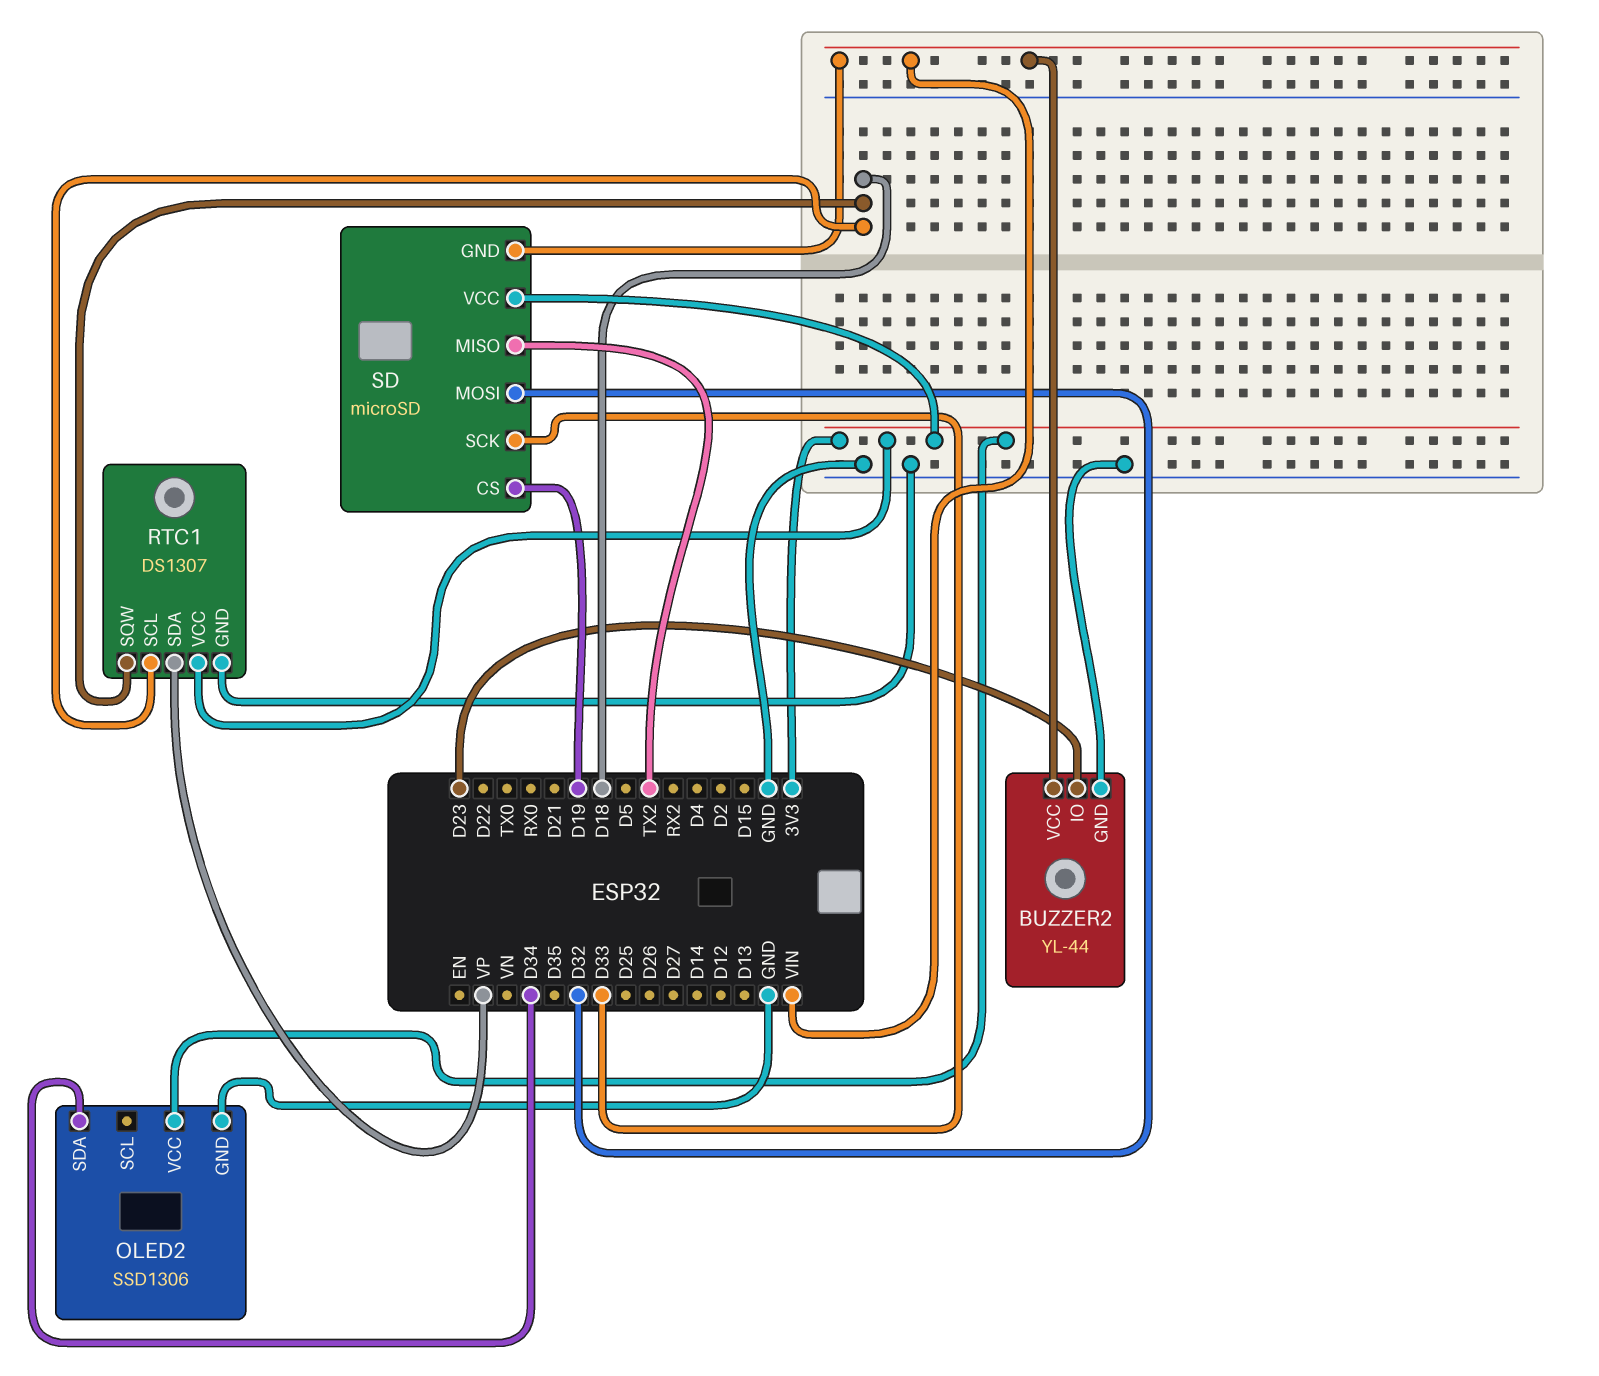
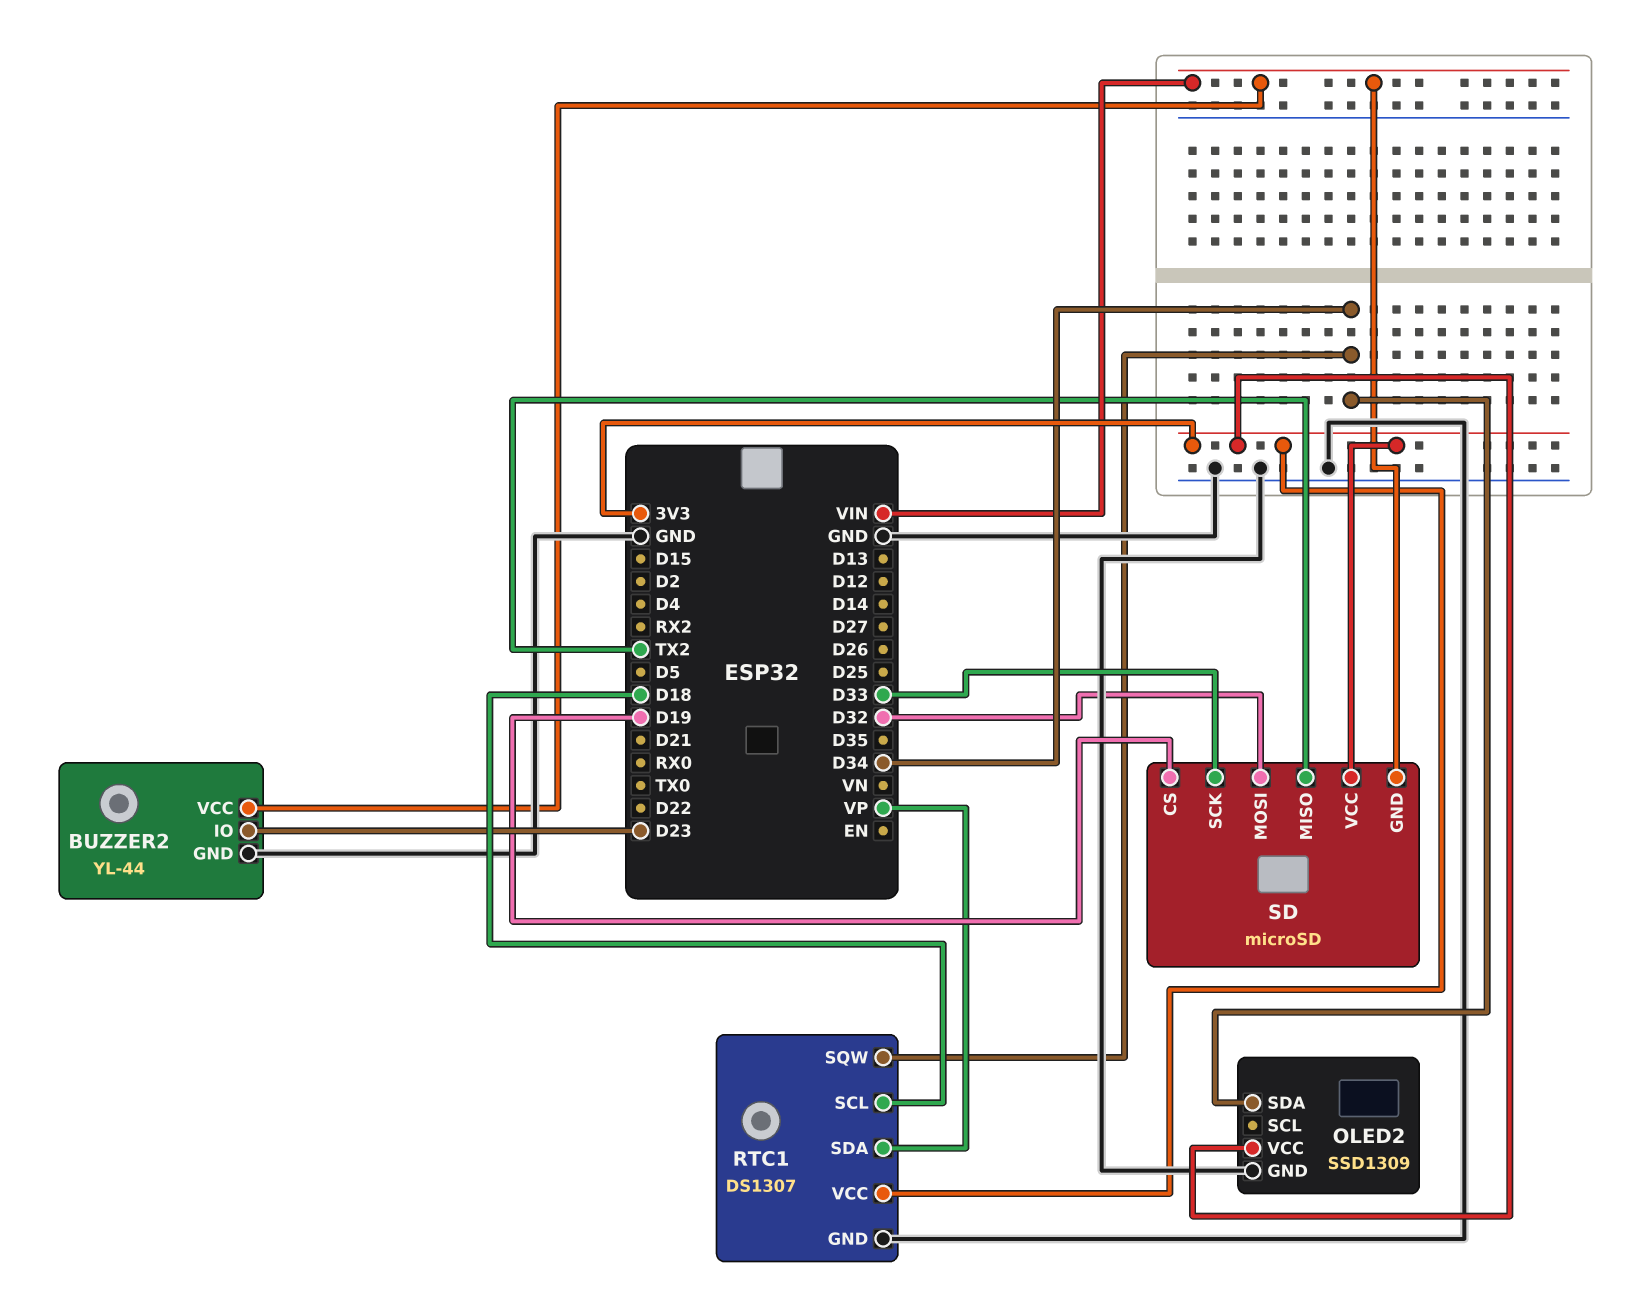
OLED2: SSD1306 -> SSD1309
RTC1 pin SQW: D18 -> D34

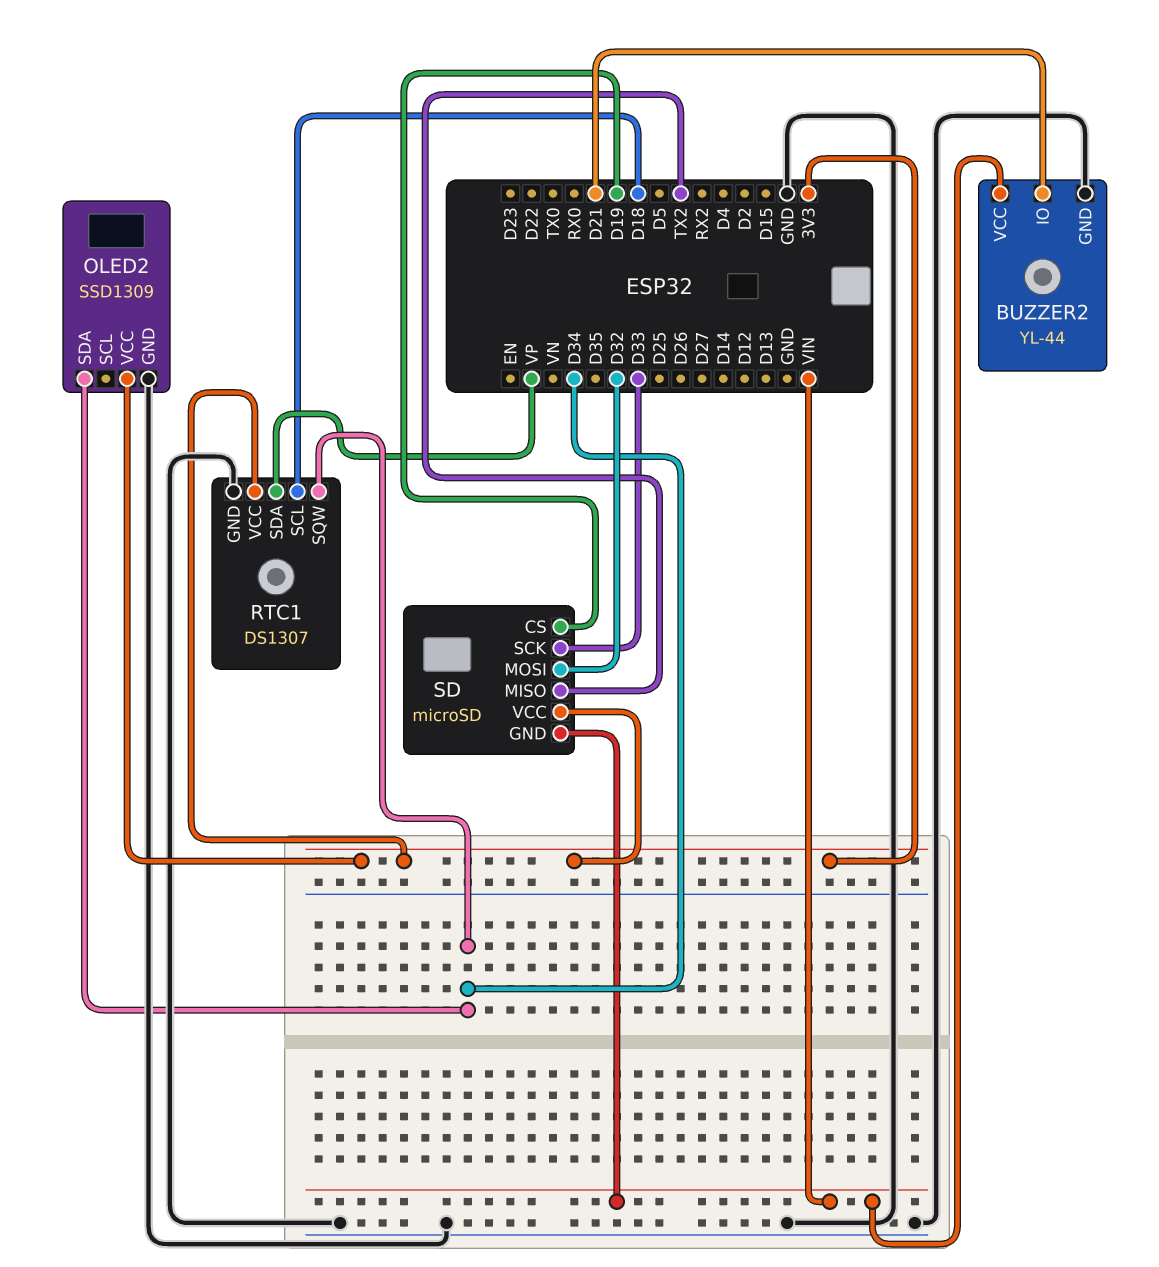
BUZZER2 pin IO: D23 -> D21

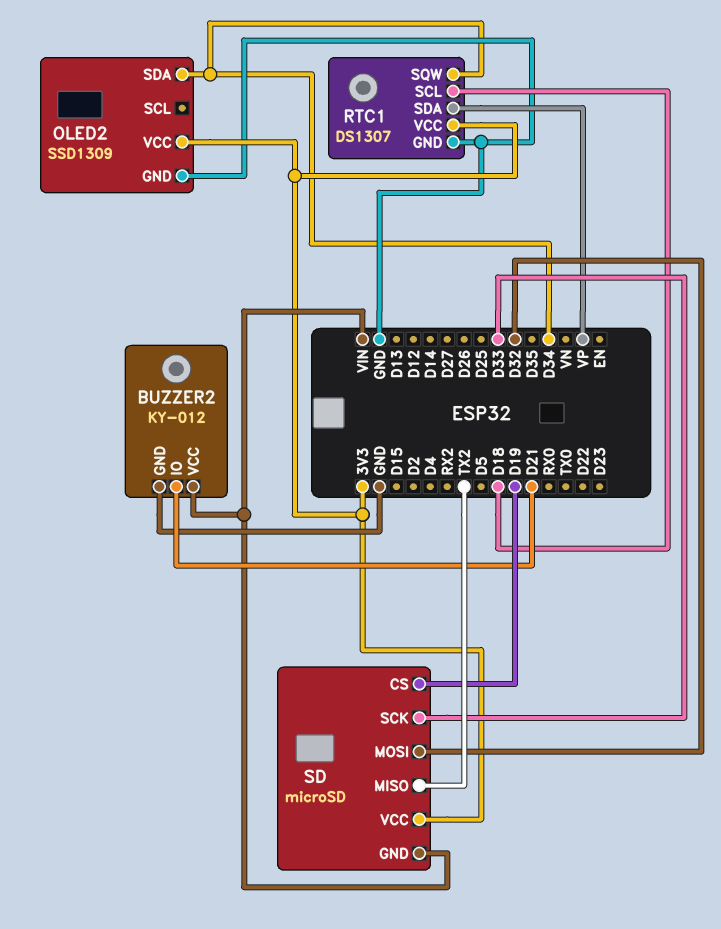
BUZZER2: YL-44 -> KY-012

